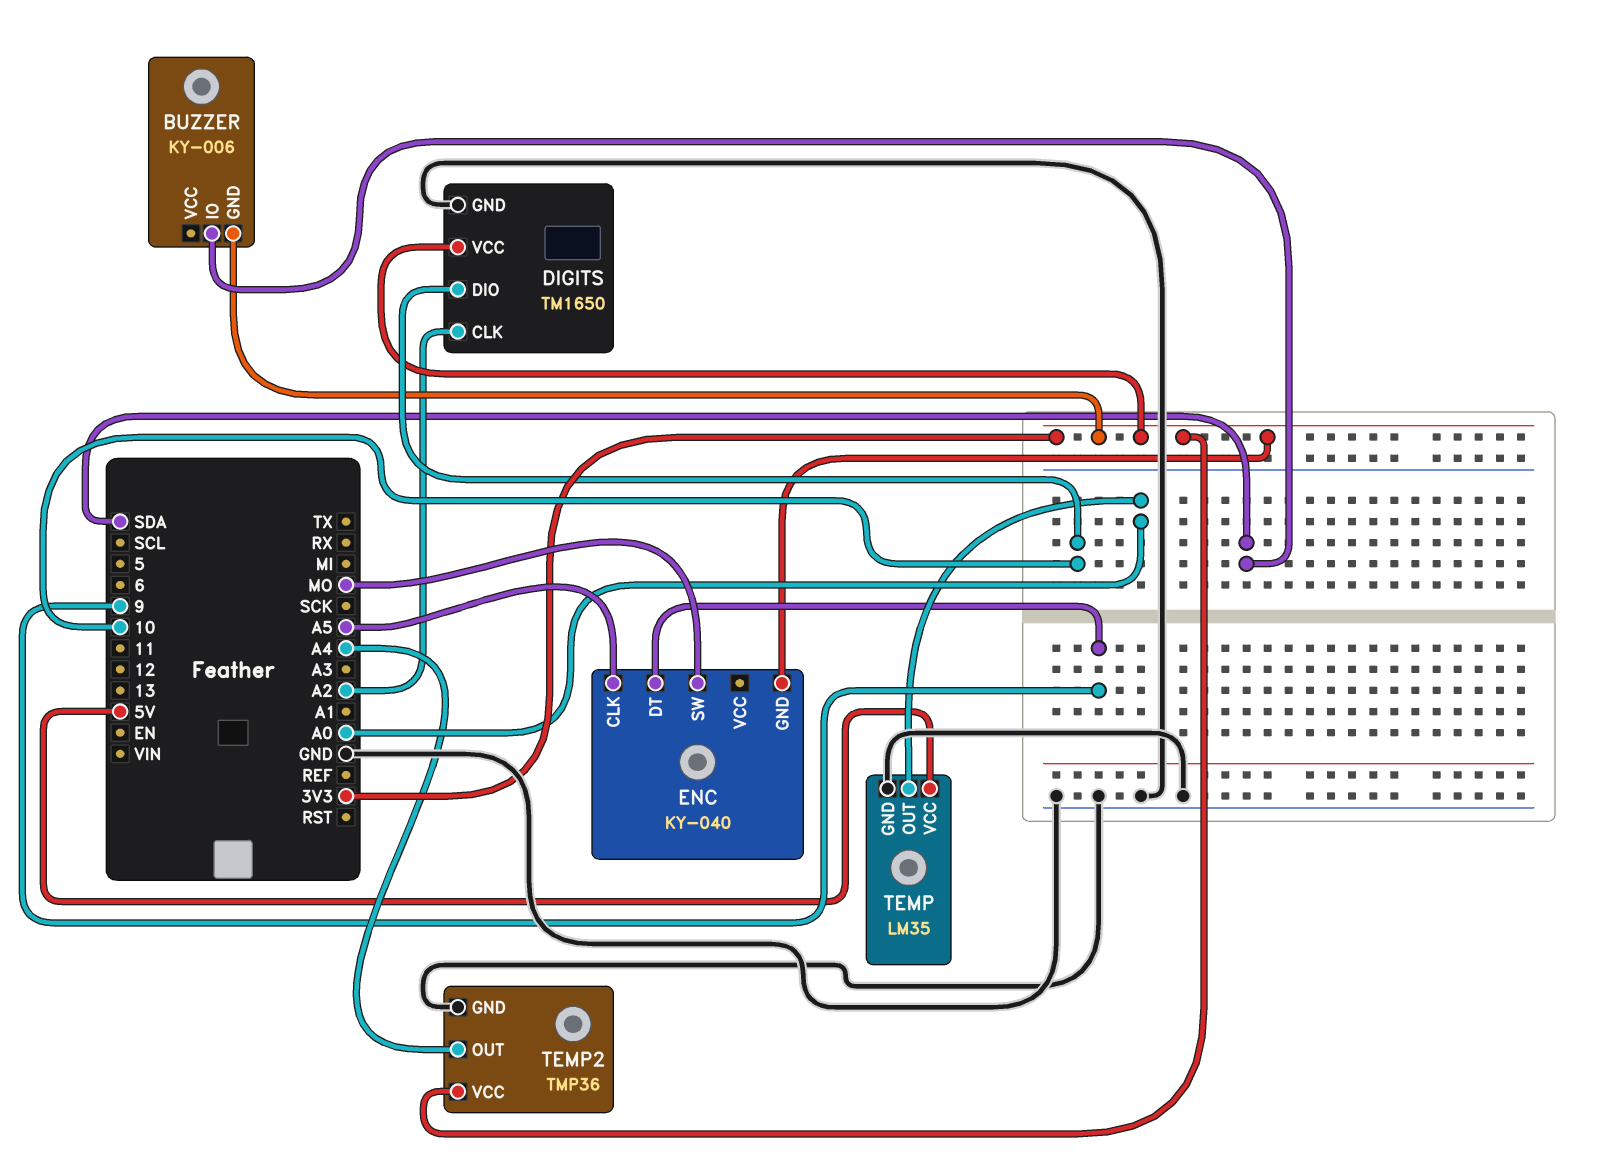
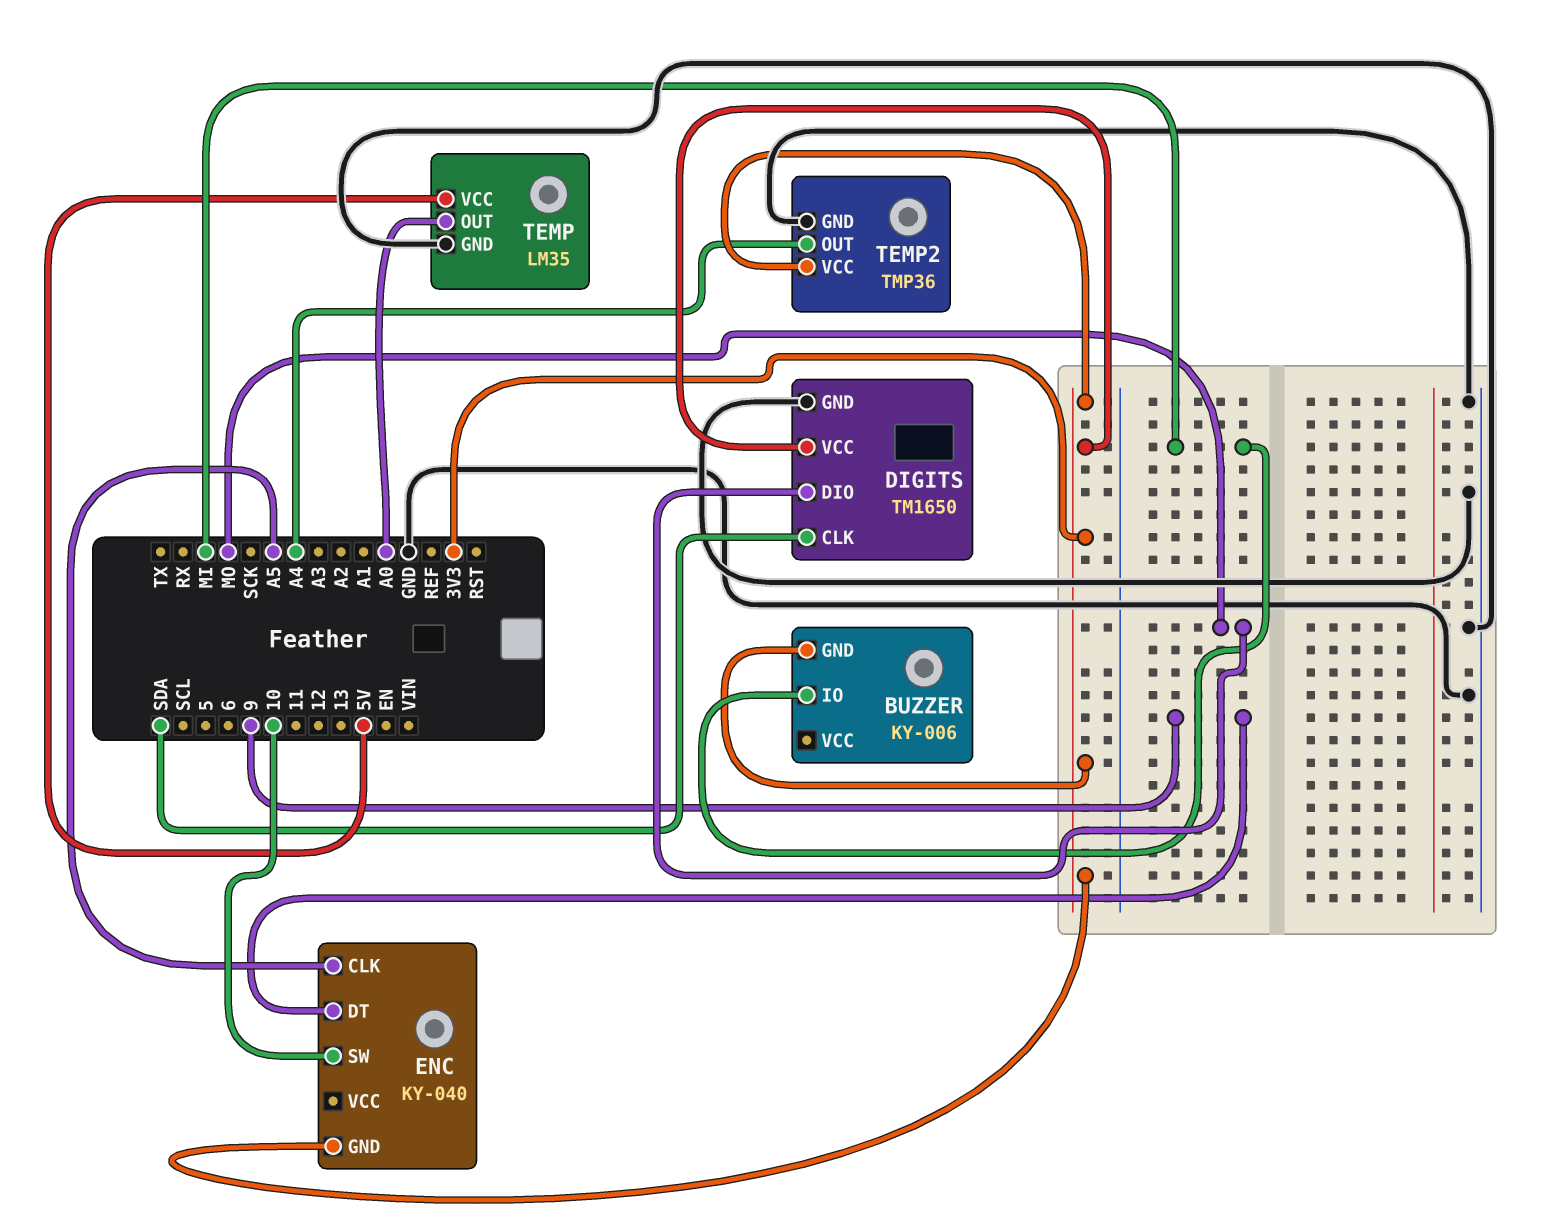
BUZZER pin IO: SDA -> MI
DIGITS pin CLK: A2 -> SDA
DIGITS pin DIO: 10 -> MO
ENC pin SW: MO -> 10

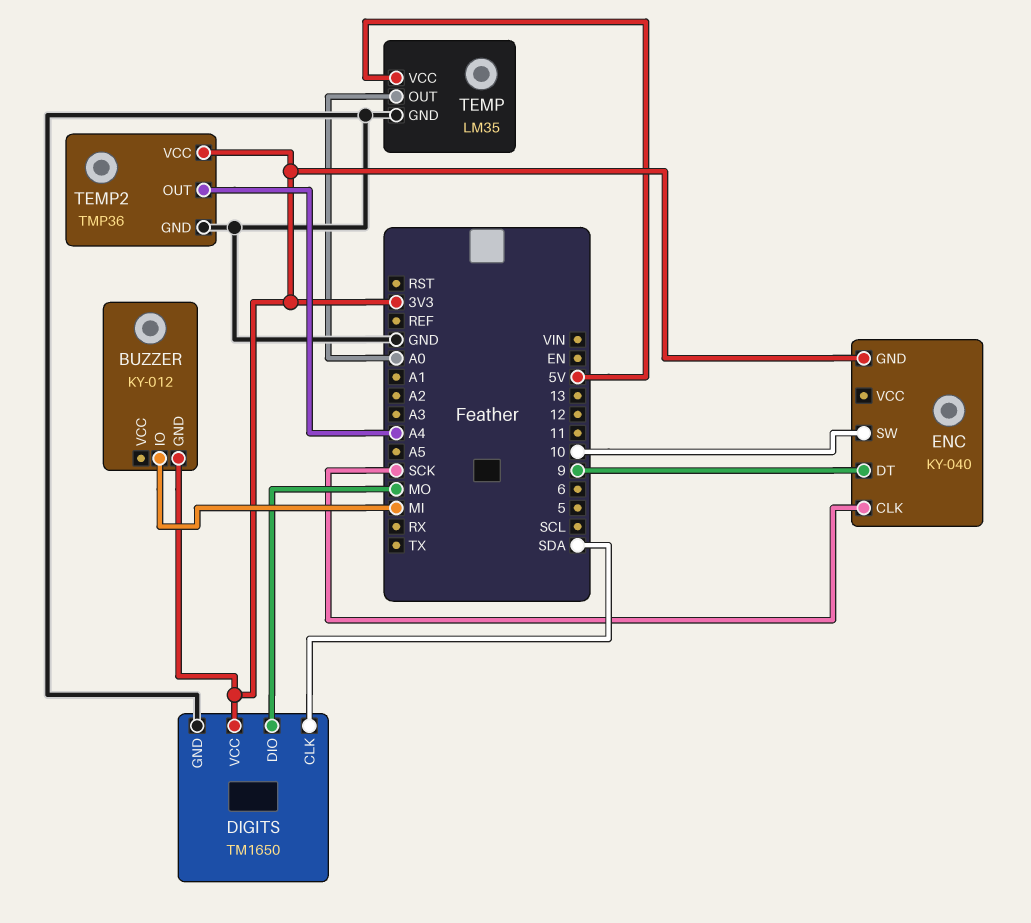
BUZZER: KY-006 -> KY-012
ENC pin CLK: A5 -> SCK

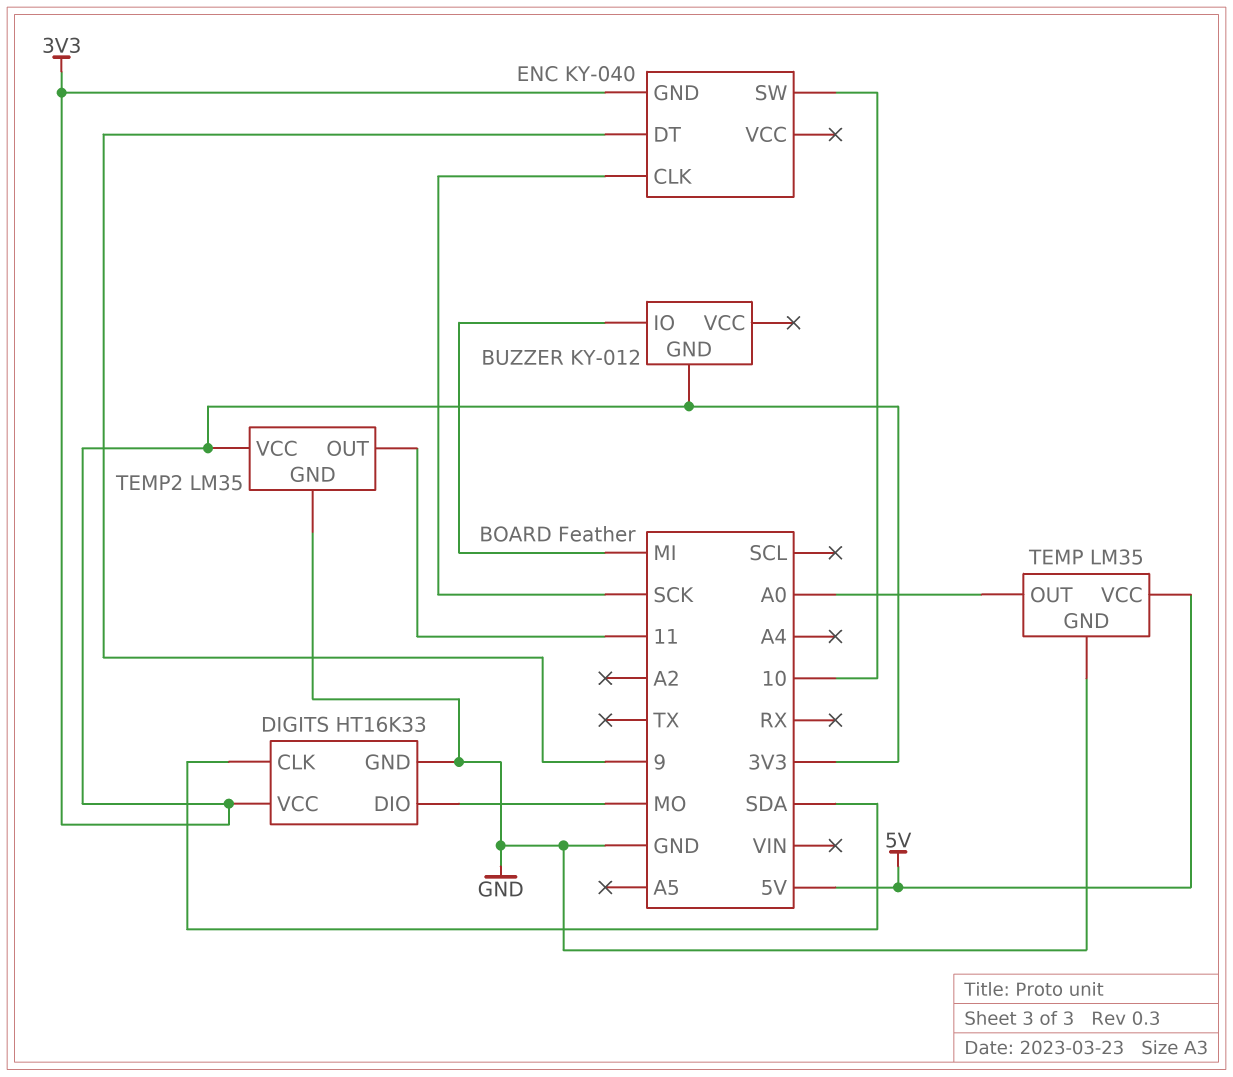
DIGITS: TM1650 -> HT16K33
TEMP2: TMP36 -> LM35
TEMP2 pin OUT: A4 -> 11

